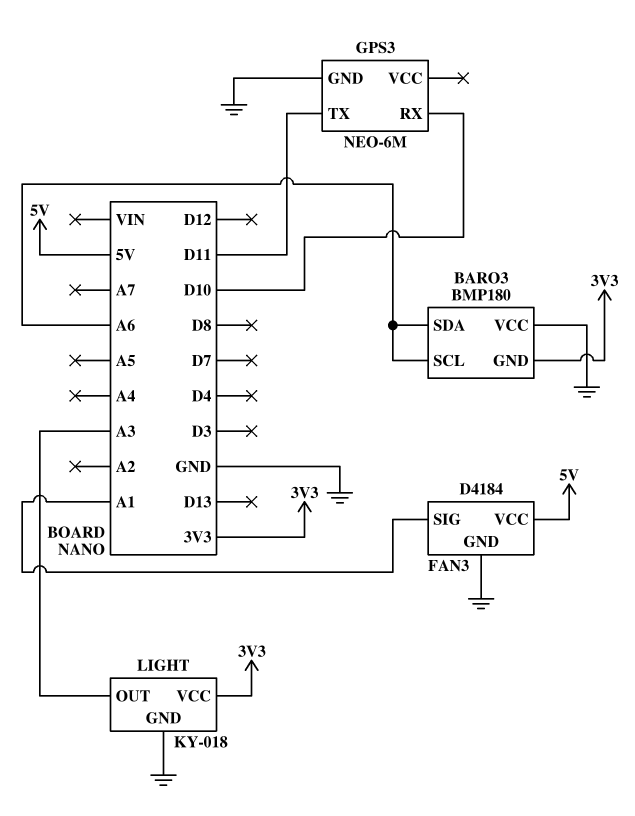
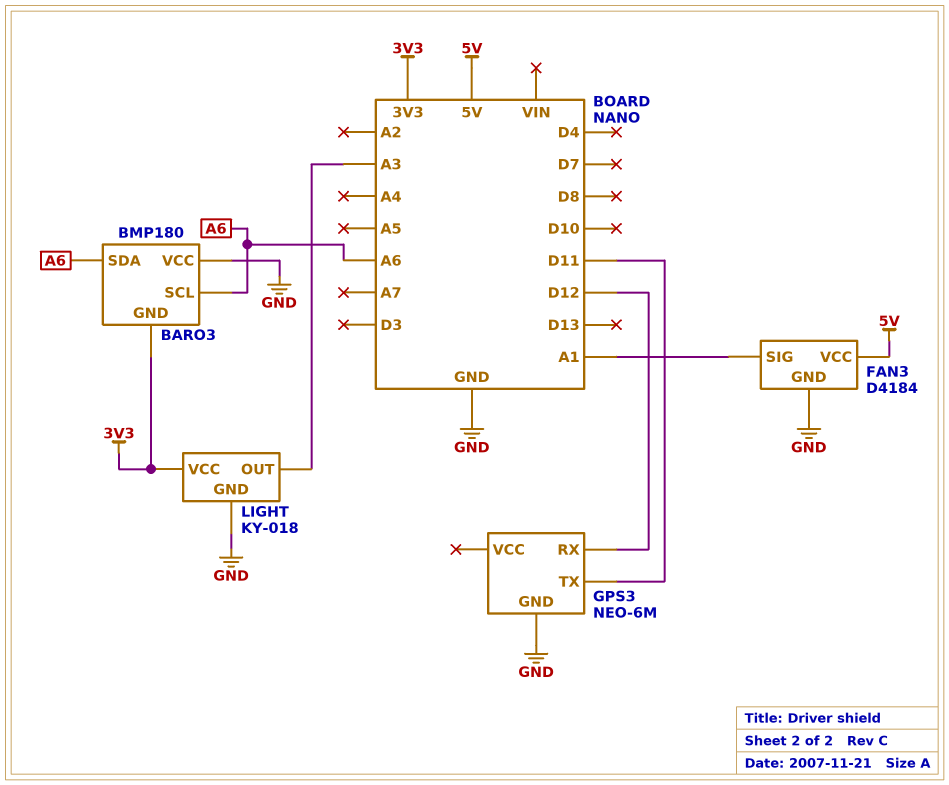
GPS3 pin RX: D10 -> D12

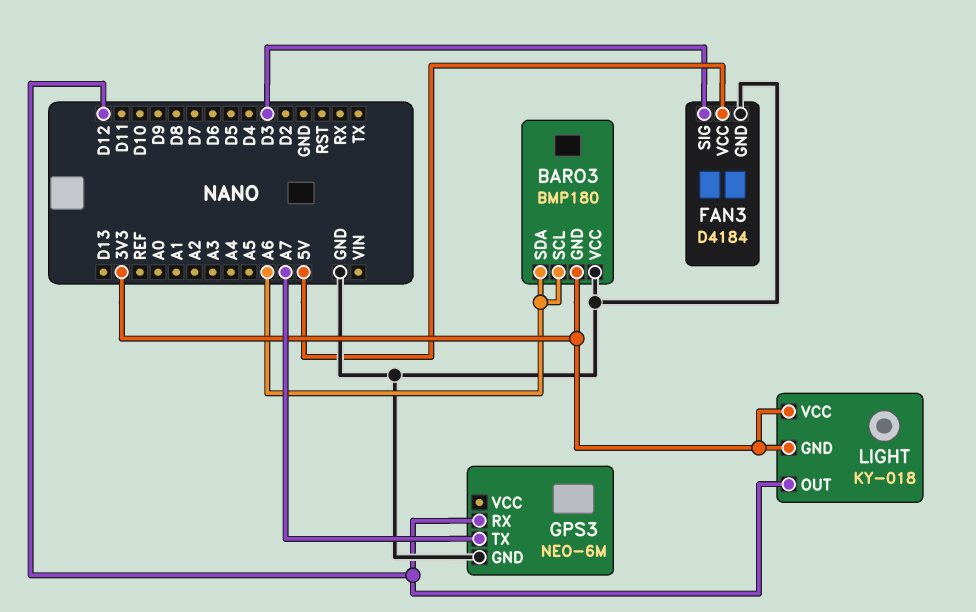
FAN3 pin SIG: A1 -> D3
GPS3 pin TX: D11 -> A7
LIGHT pin GND: GND -> 3V3
LIGHT pin OUT: A3 -> D12

